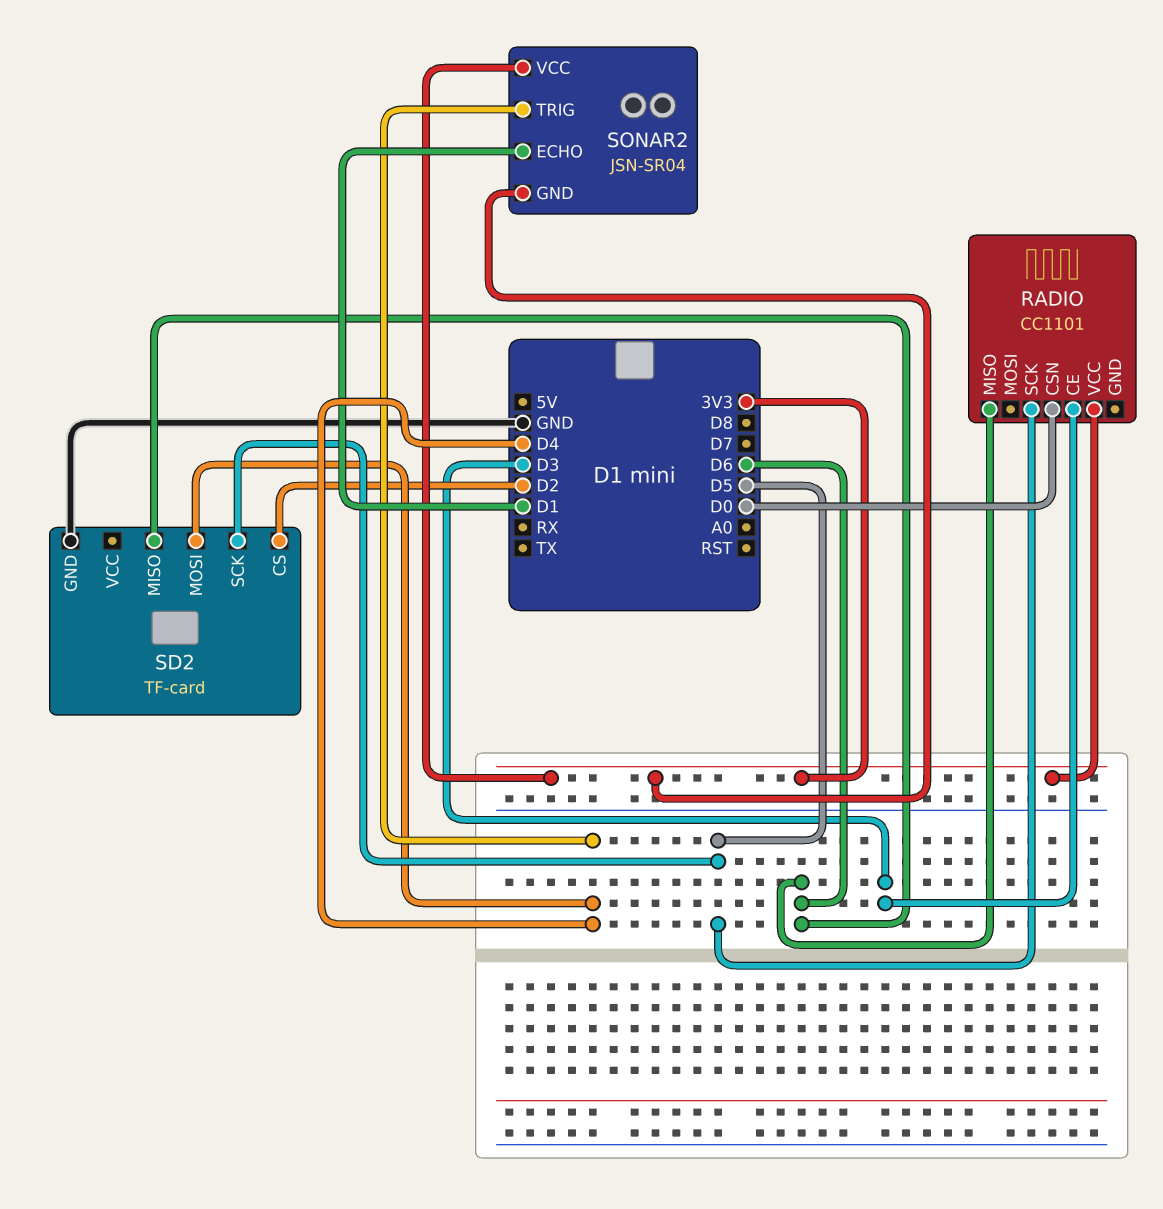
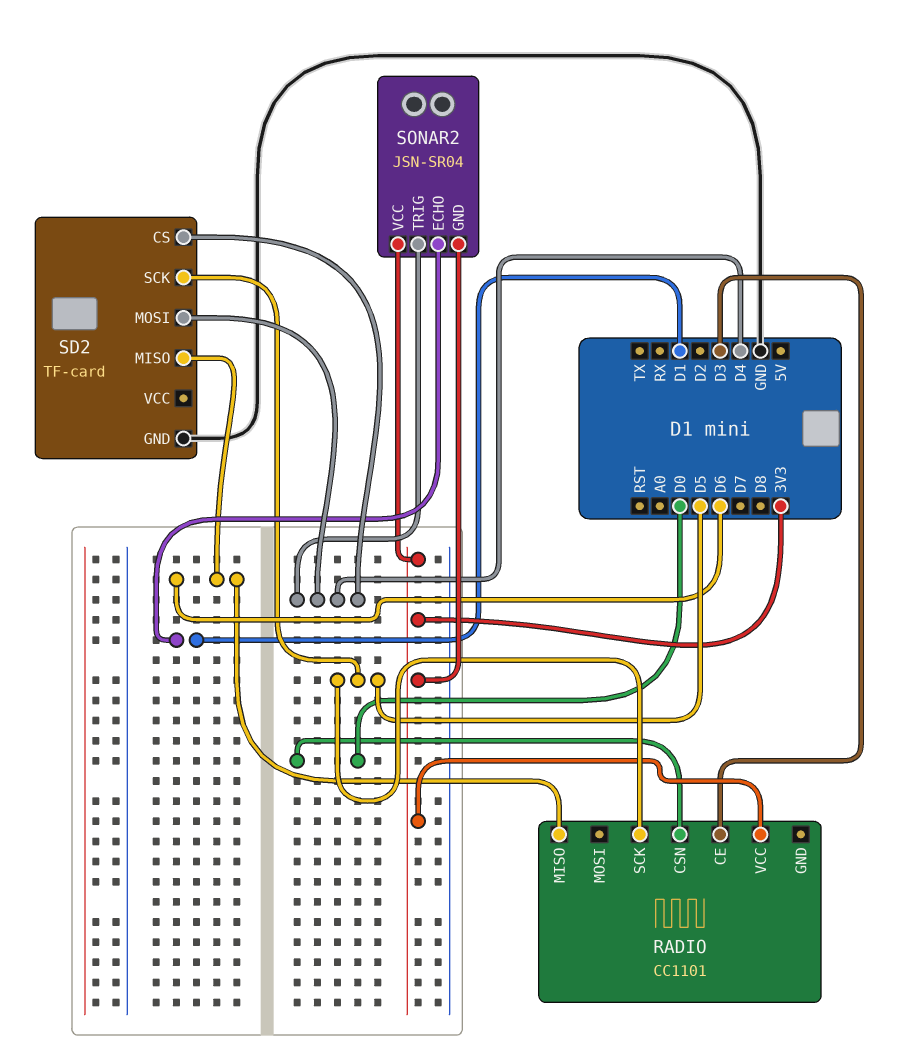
SD2 pin CS: D2 -> D4

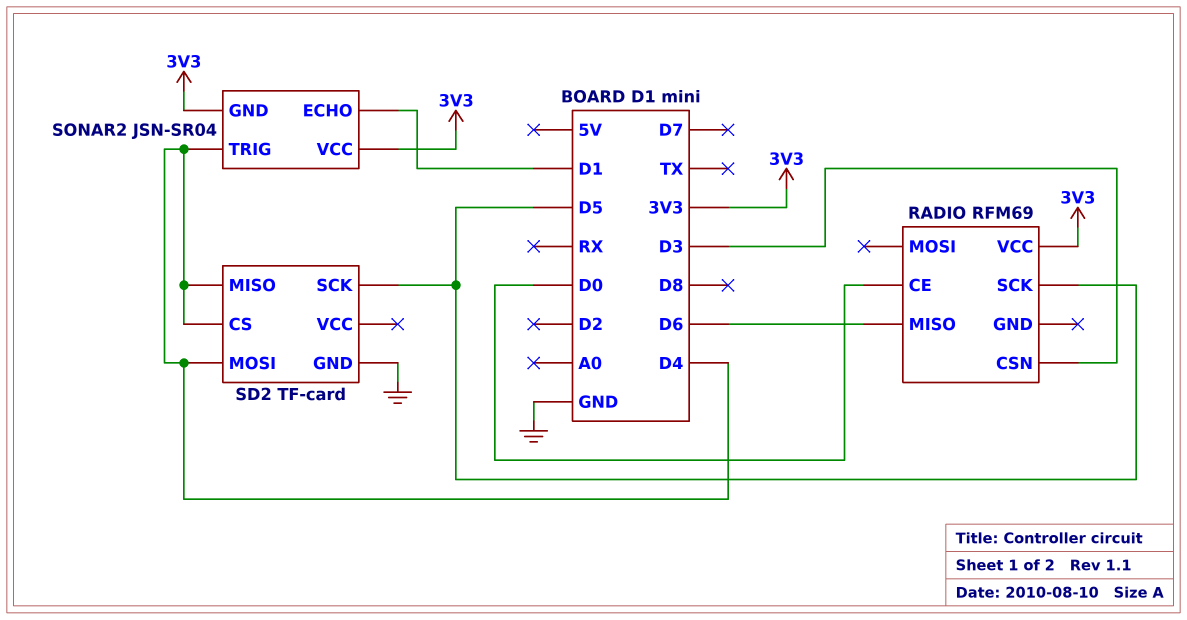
RADIO: CC1101 -> RFM69
RADIO pin CE: D3 -> D0
RADIO pin CSN: D0 -> D3
SD2 pin MISO: D6 -> D4

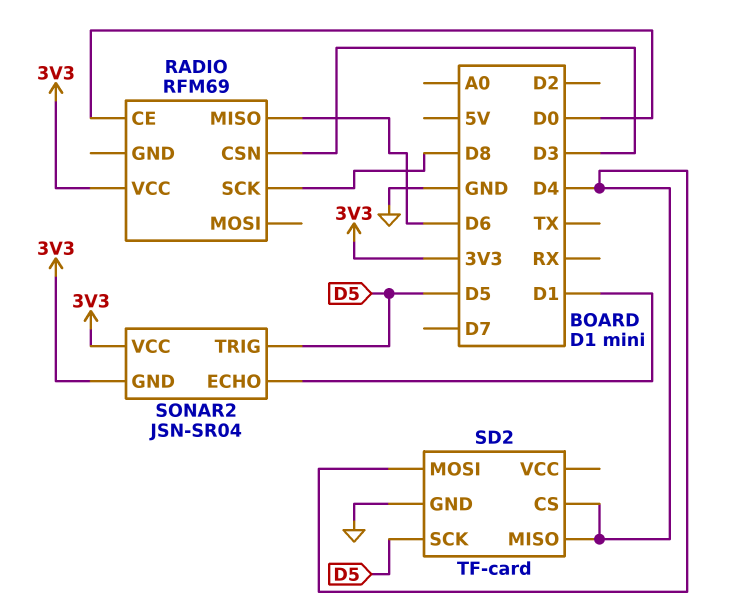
RADIO pin SCK: D5 -> D8
SONAR2 pin TRIG: D4 -> D5

